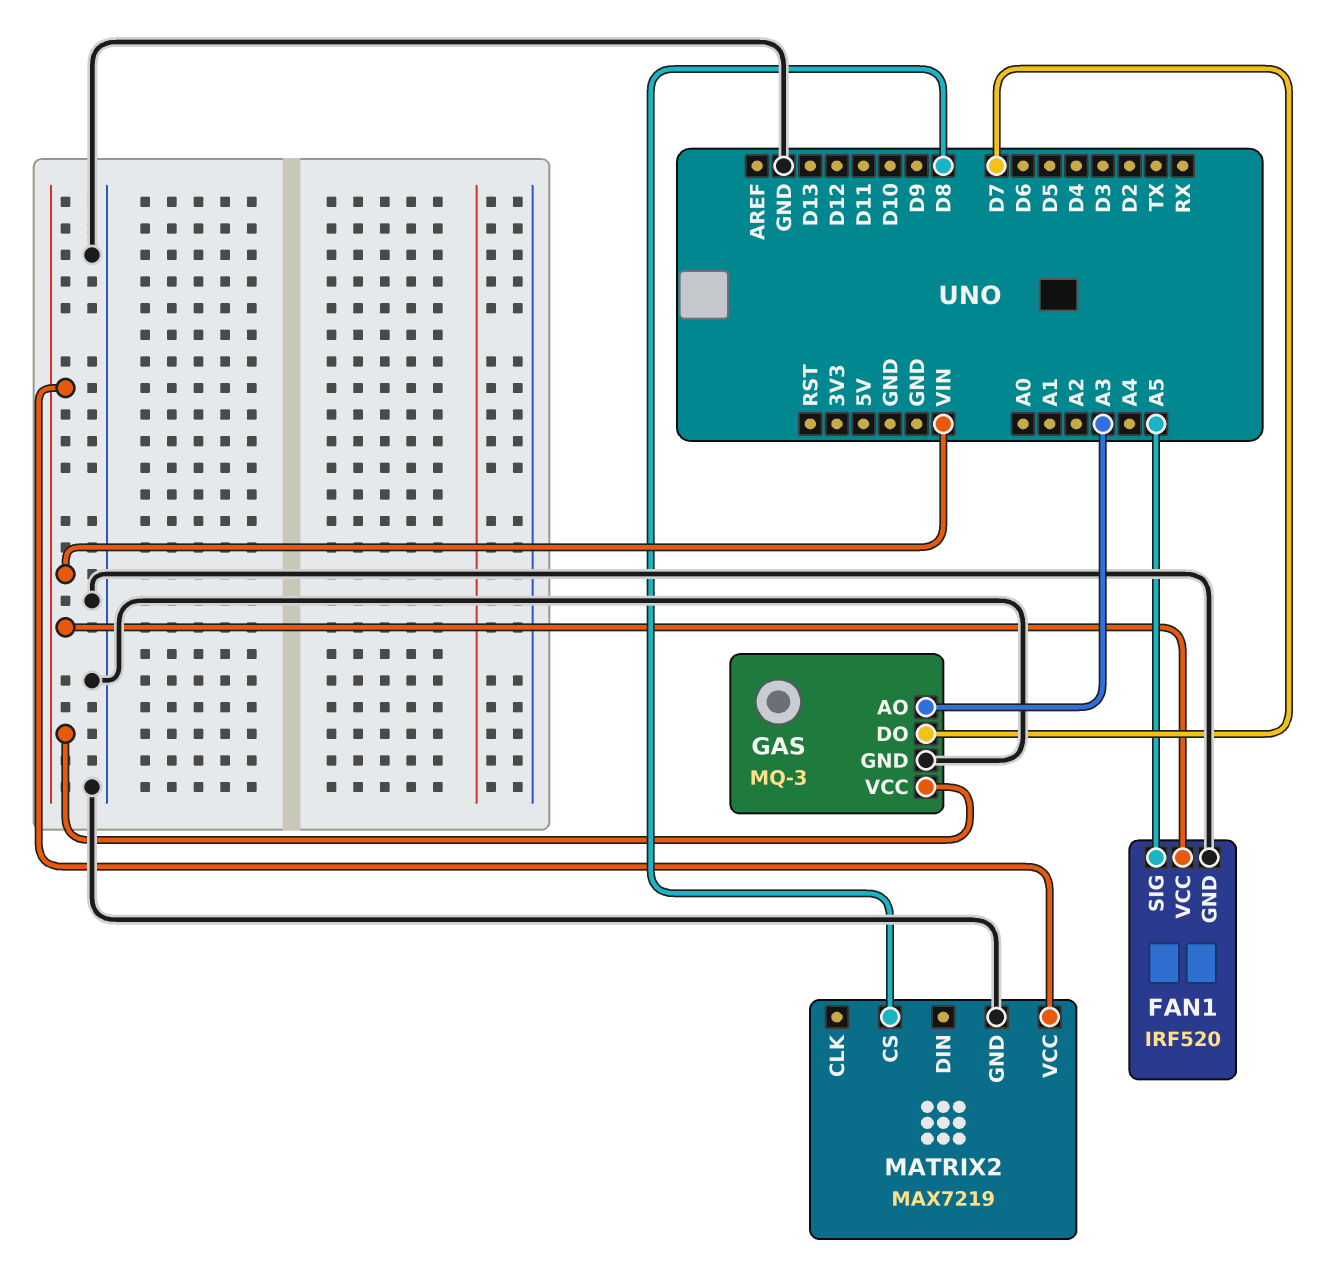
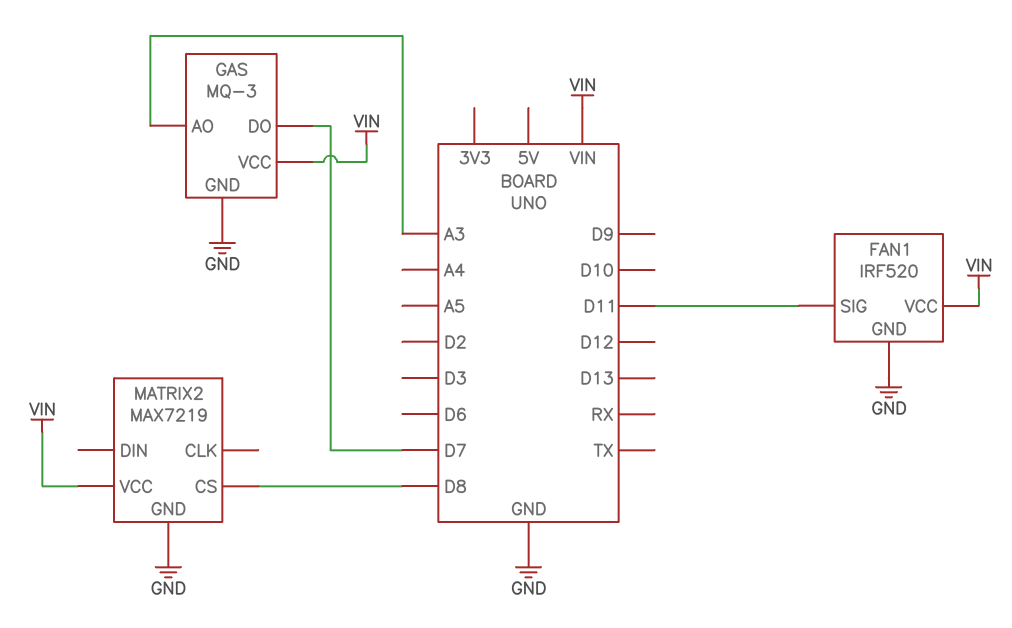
FAN1 pin SIG: A5 -> D11

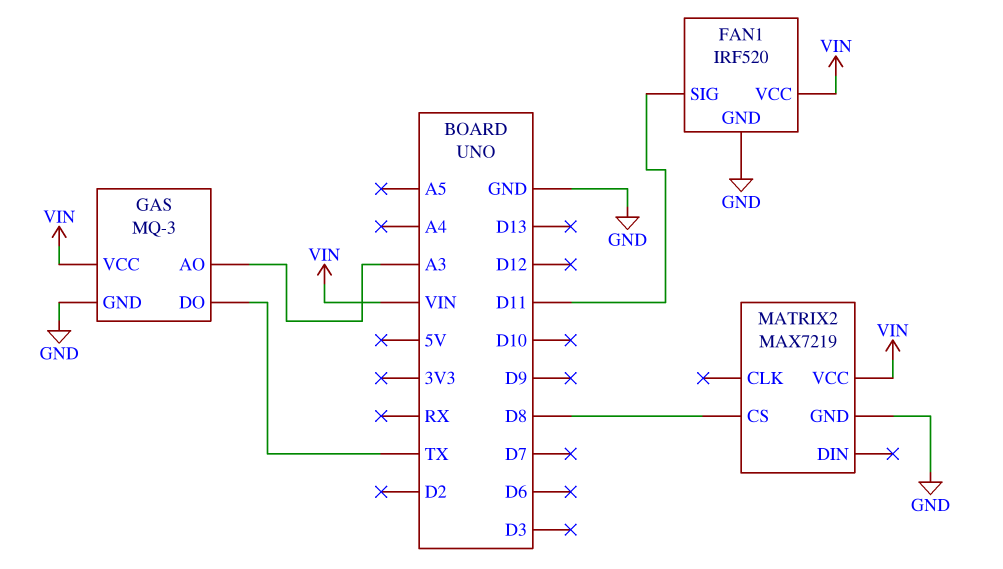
GAS pin DO: D7 -> TX

